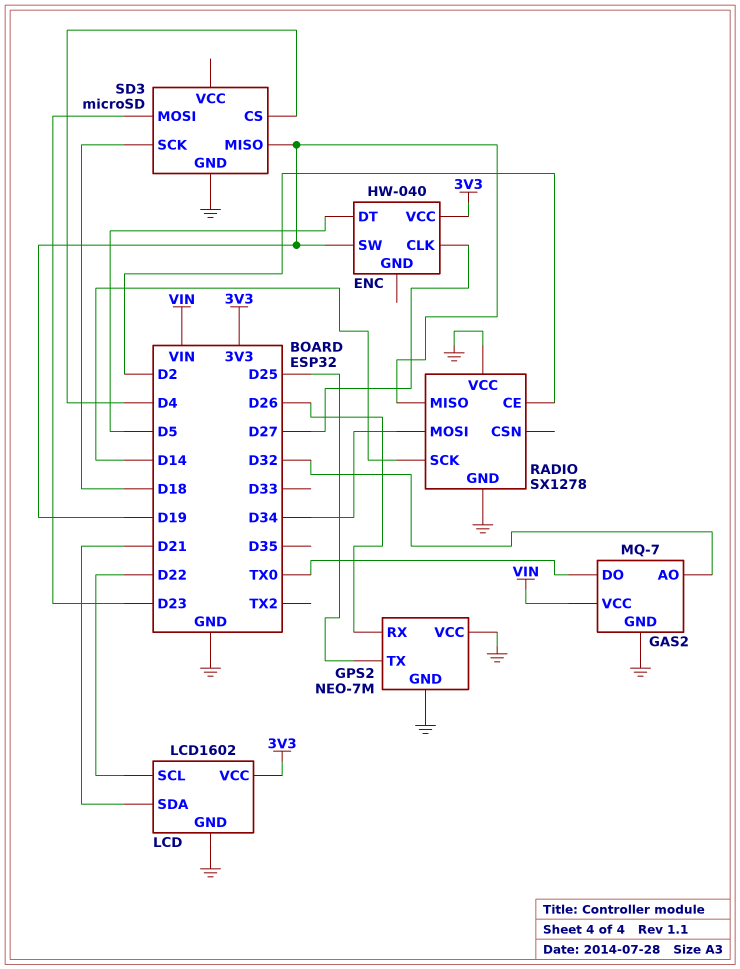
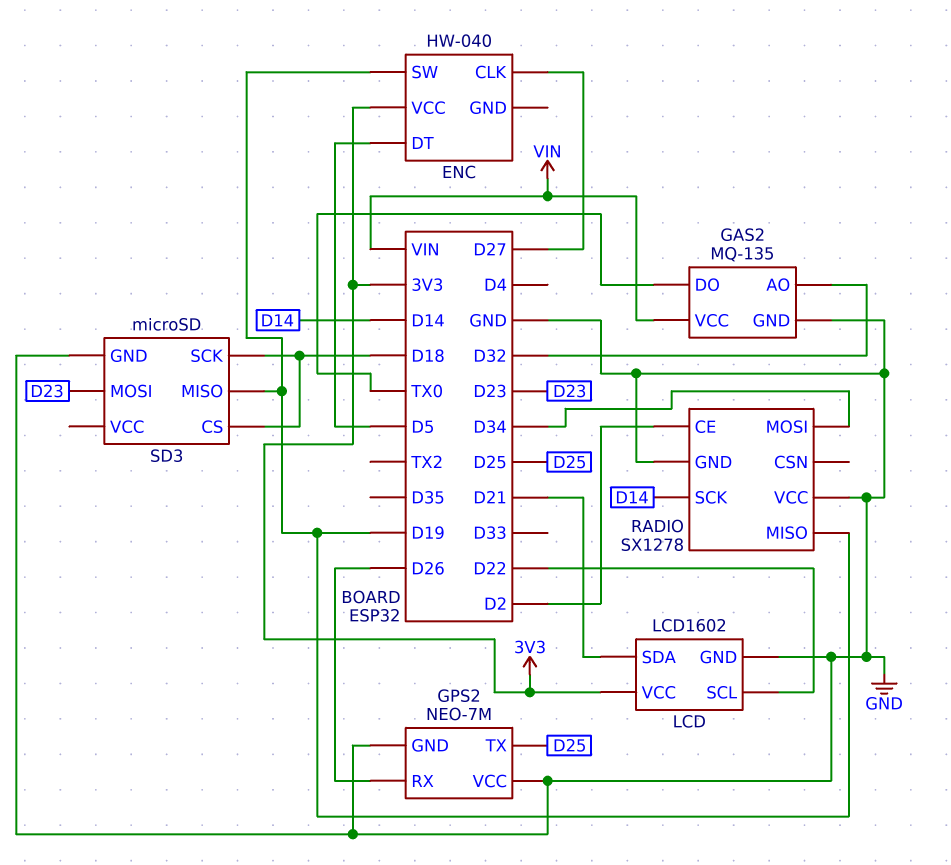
GAS2: MQ-7 -> MQ-135
SD3 pin CS: D4 -> D18

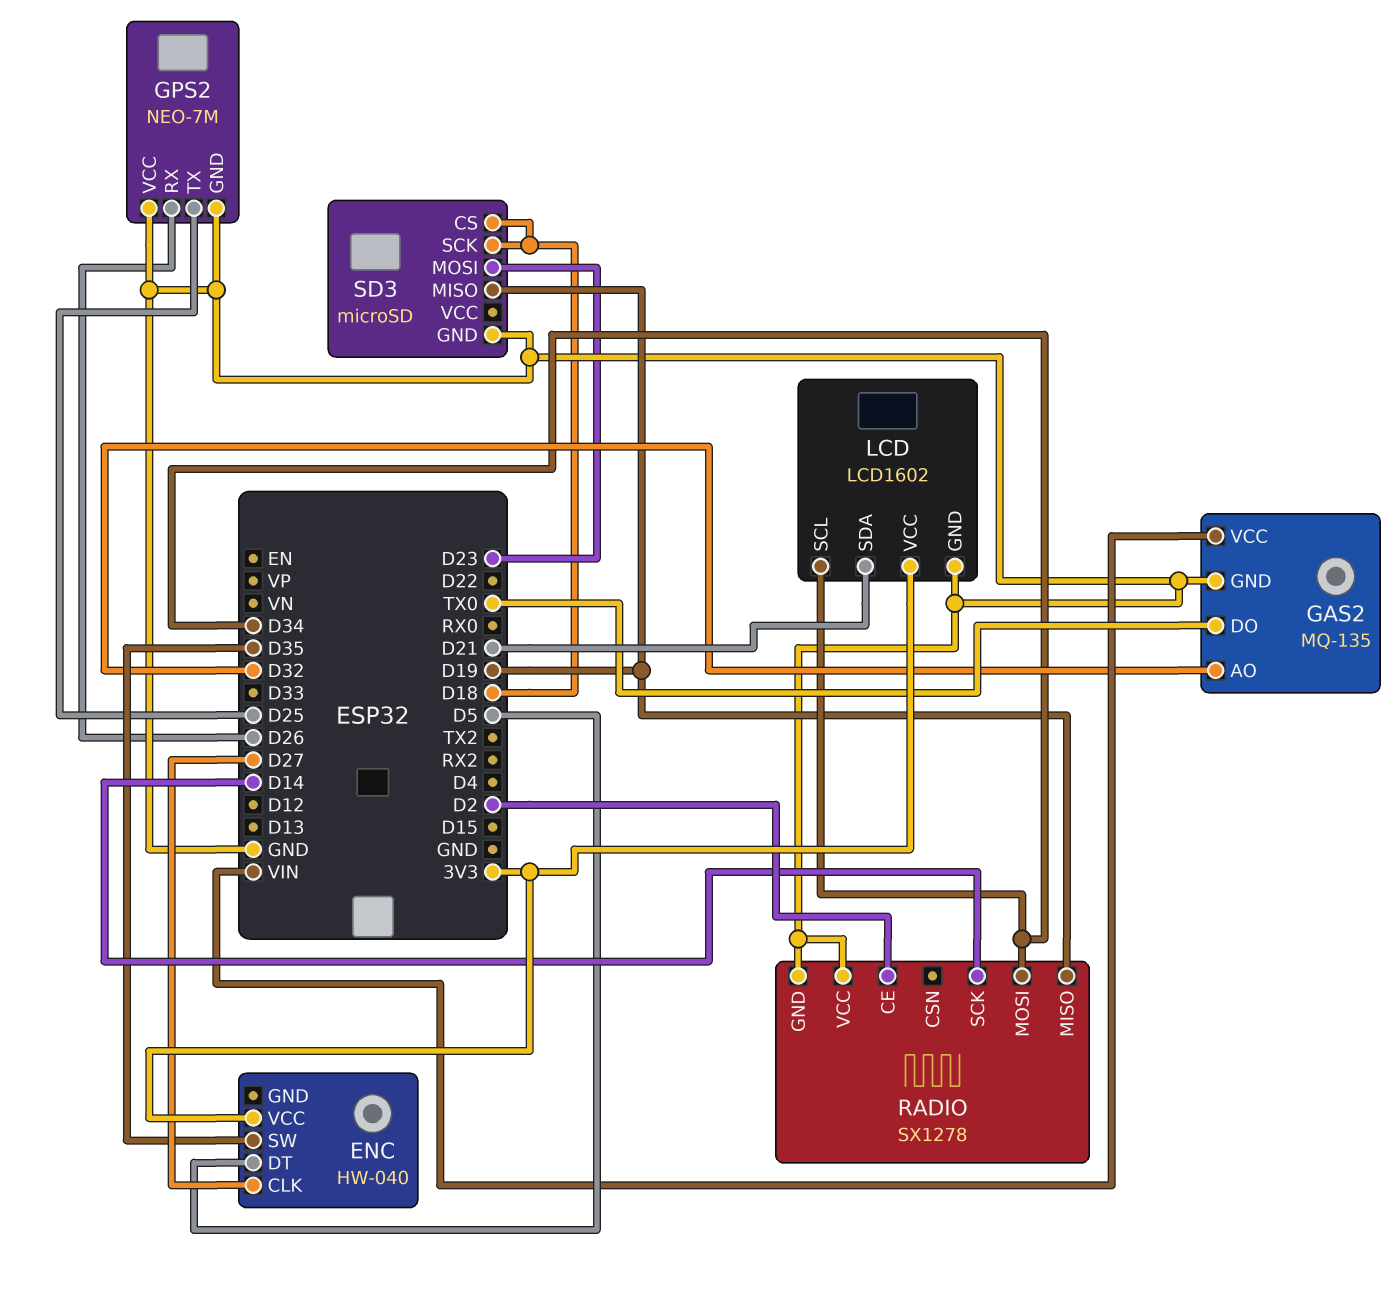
ENC pin SW: D19 -> D35
LCD pin SCL: D22 -> D34

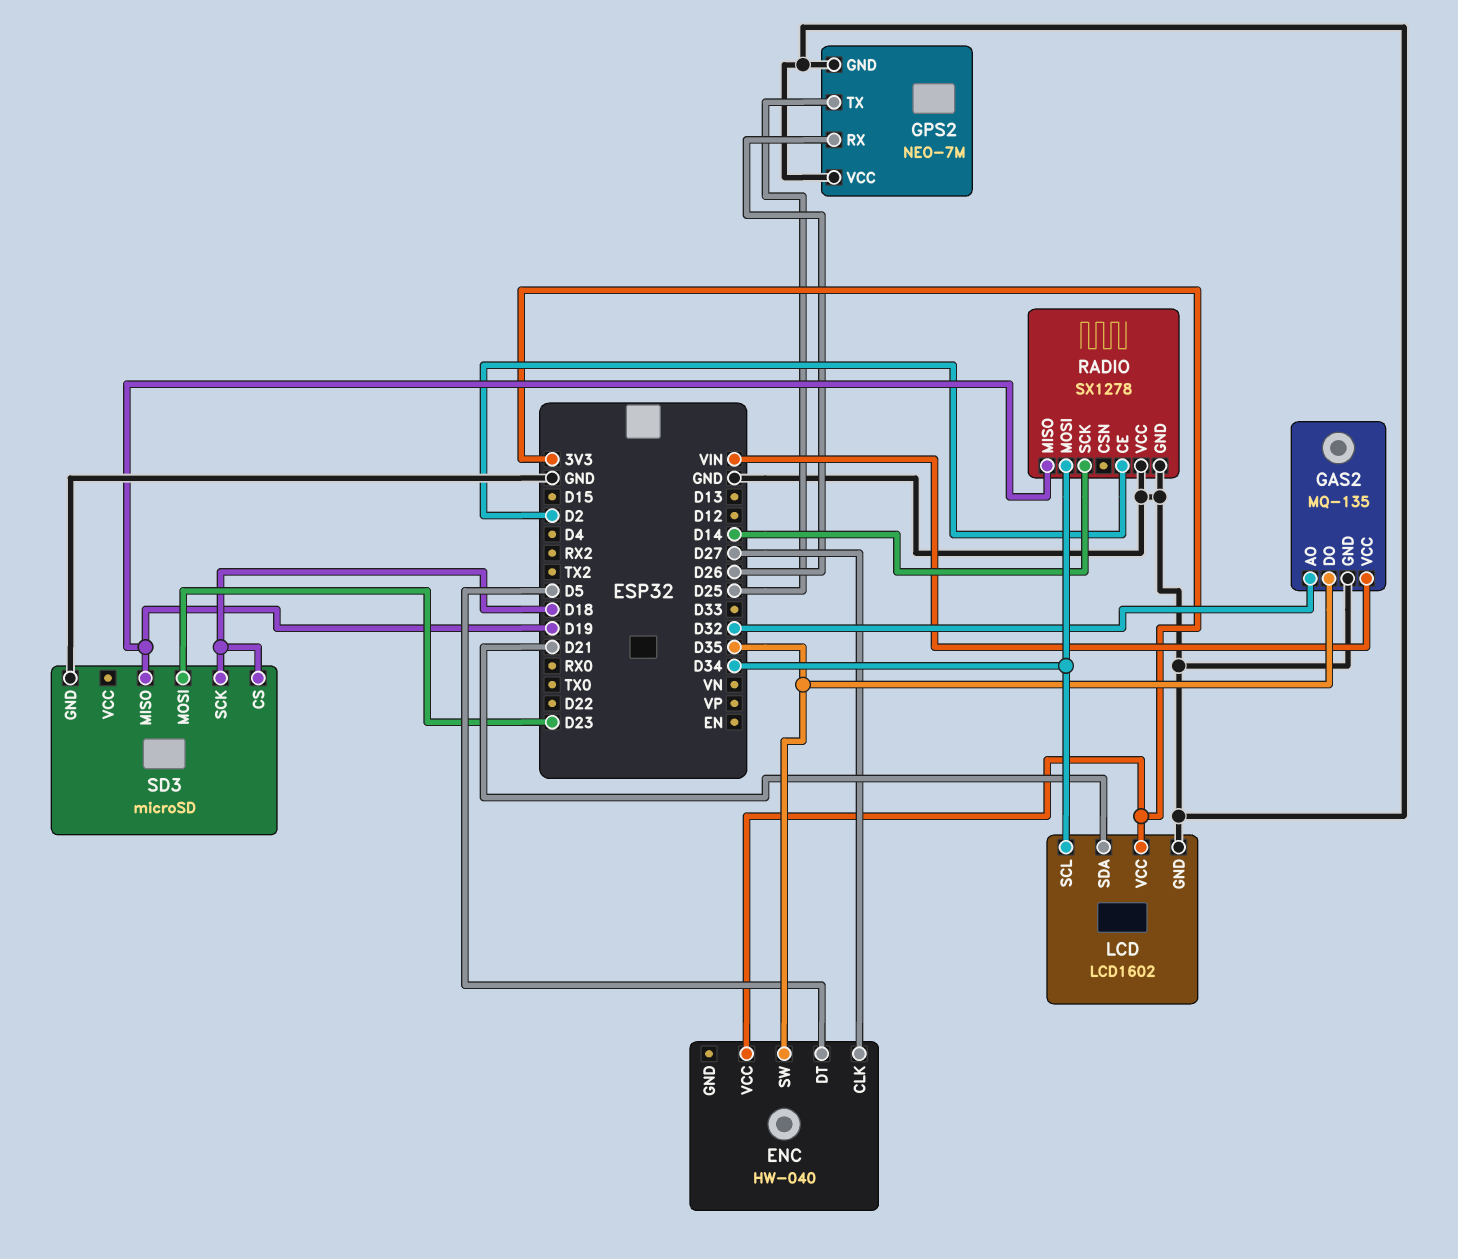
GAS2 pin DO: TX0 -> D35

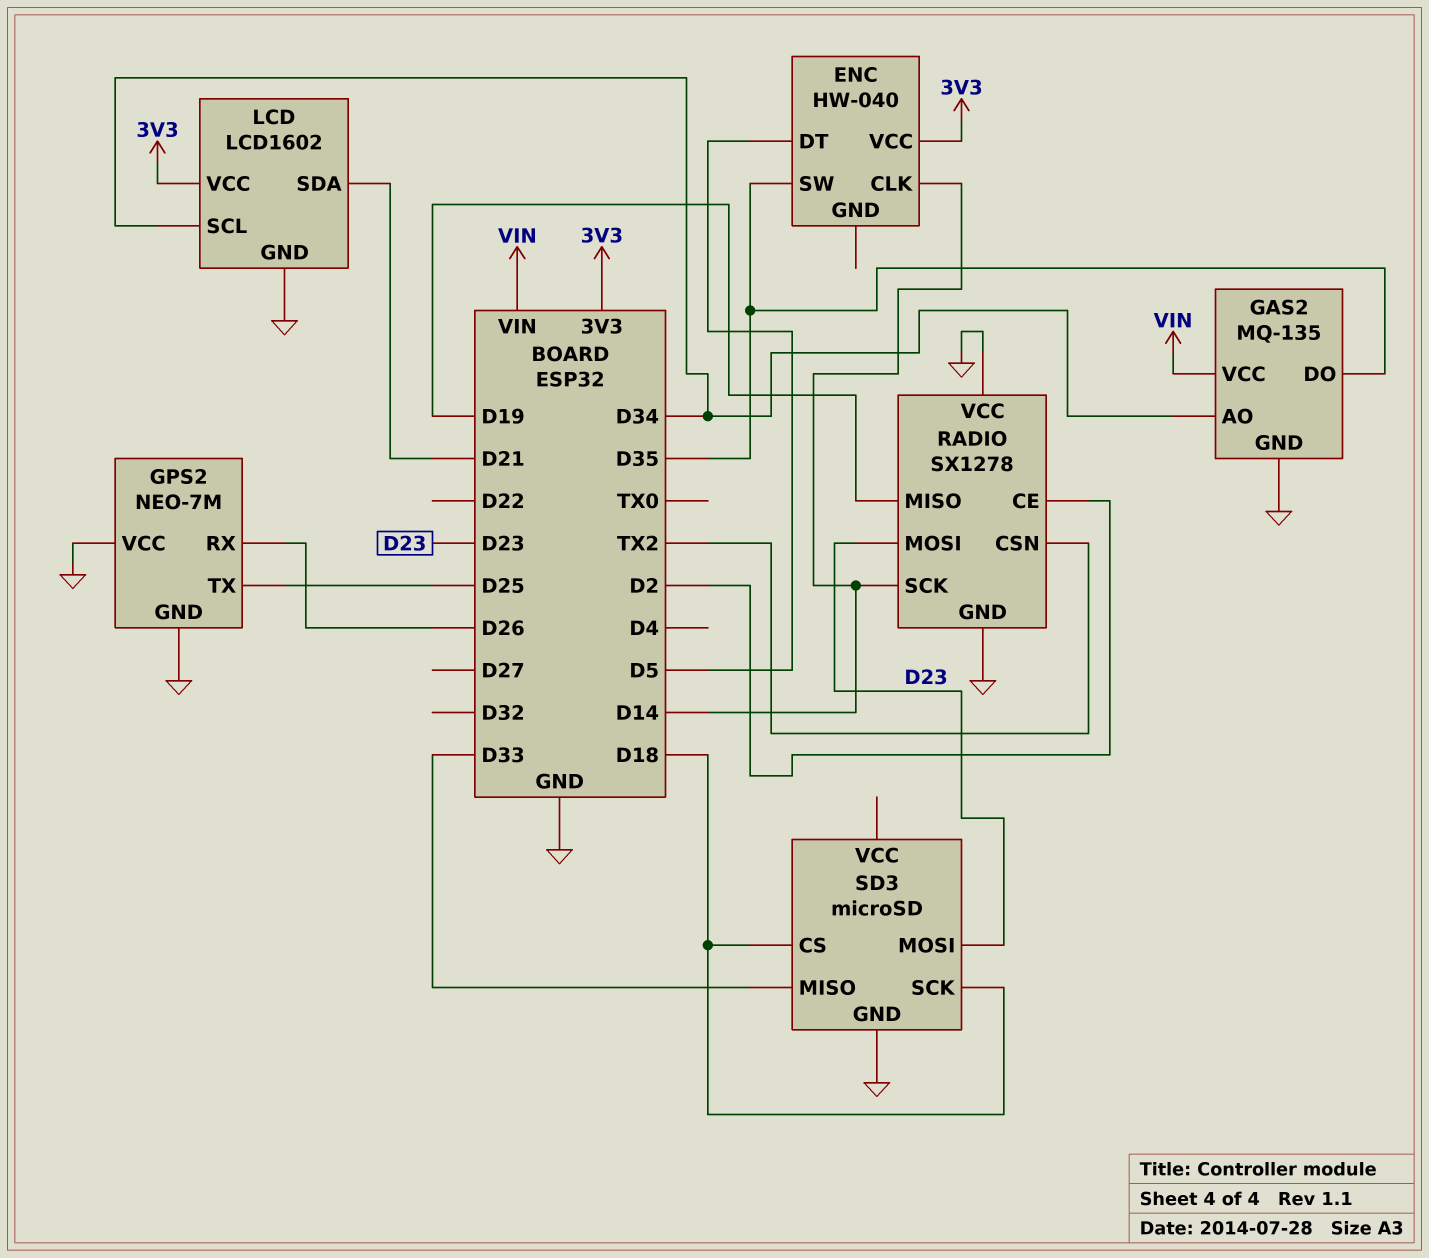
ENC pin CLK: D27 -> D14
GAS2 pin AO: D32 -> D34
RADIO pin CSN: none -> TX2
RADIO pin MOSI: D34 -> D23
SD3 pin MISO: D19 -> D33

